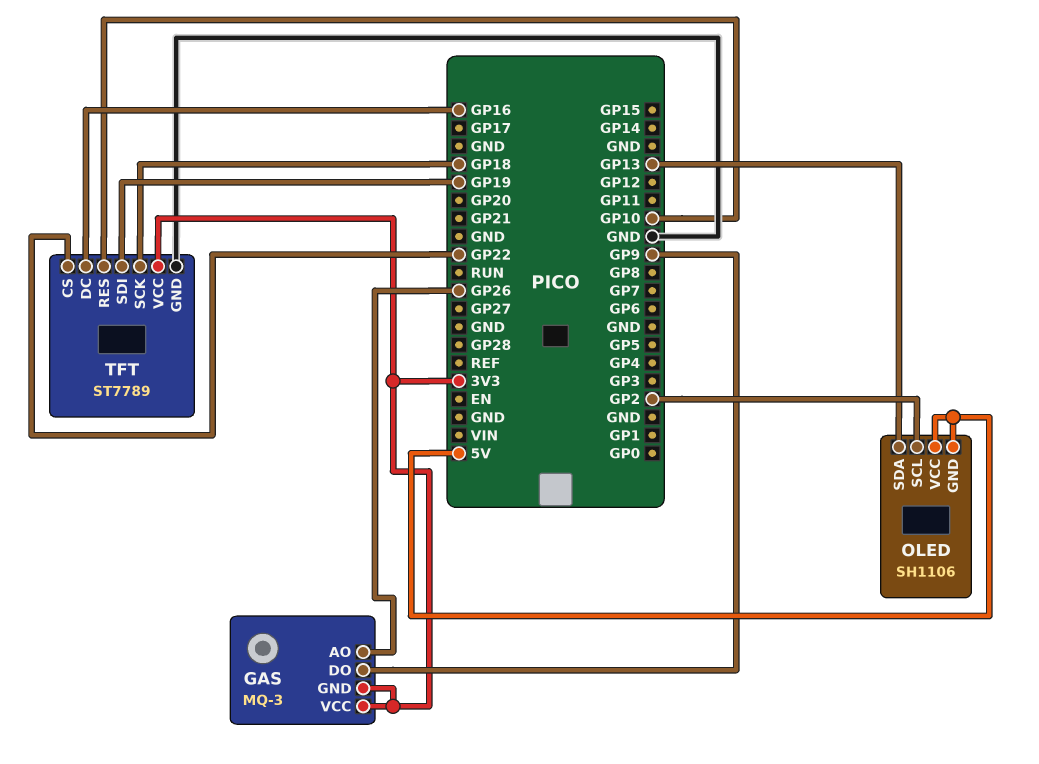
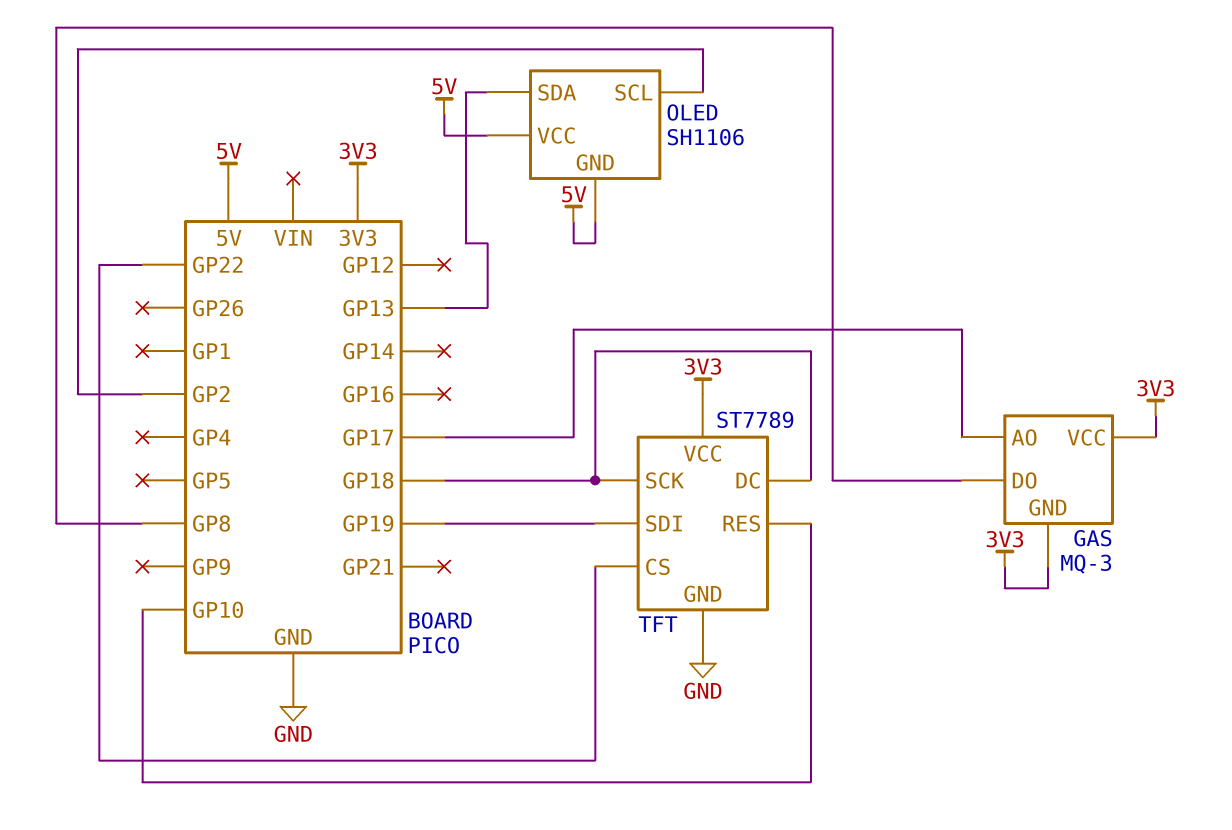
GAS pin AO: GP26 -> GP17
GAS pin DO: GP9 -> GP8
TFT pin DC: GP16 -> GP18

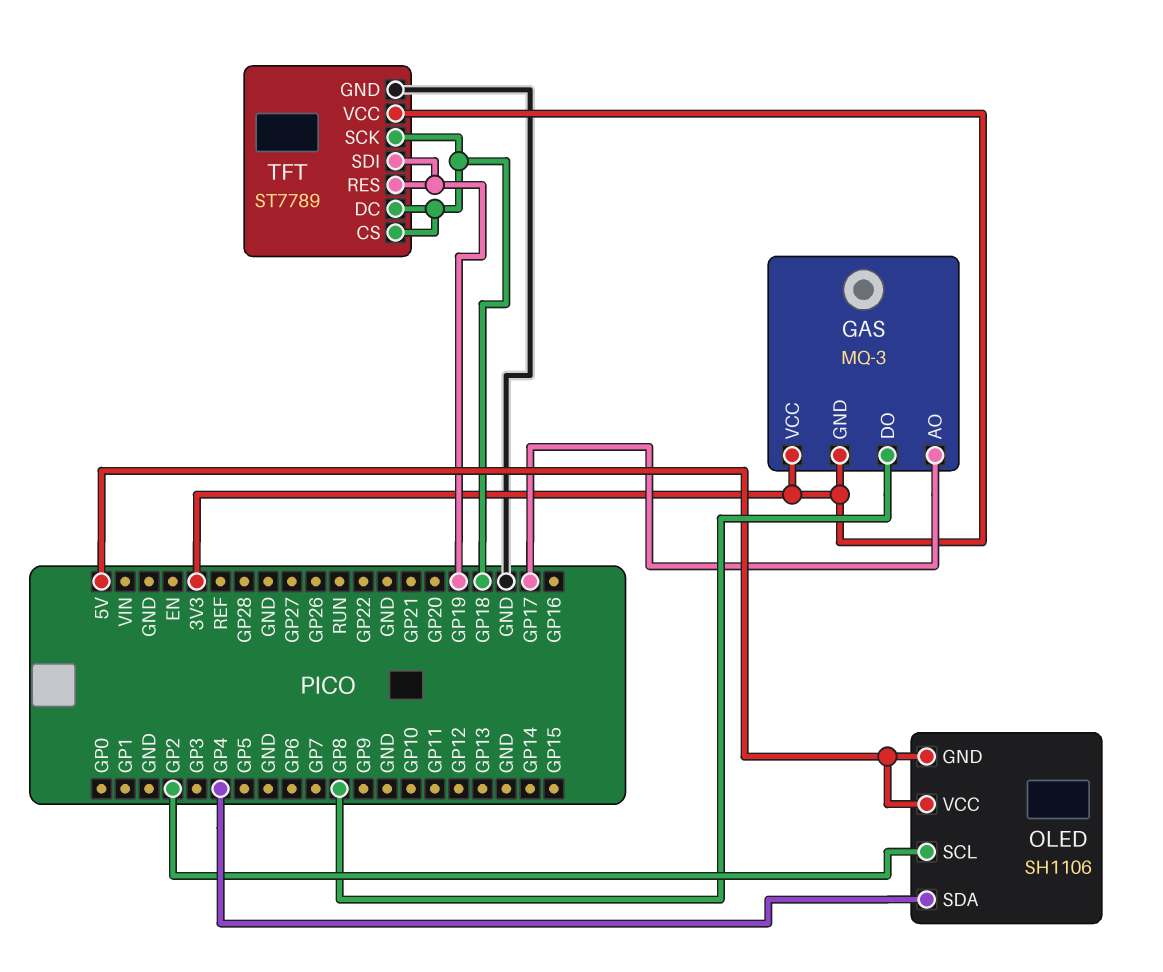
OLED pin SDA: GP13 -> GP4
TFT pin CS: GP22 -> GP18
TFT pin RES: GP10 -> GP19

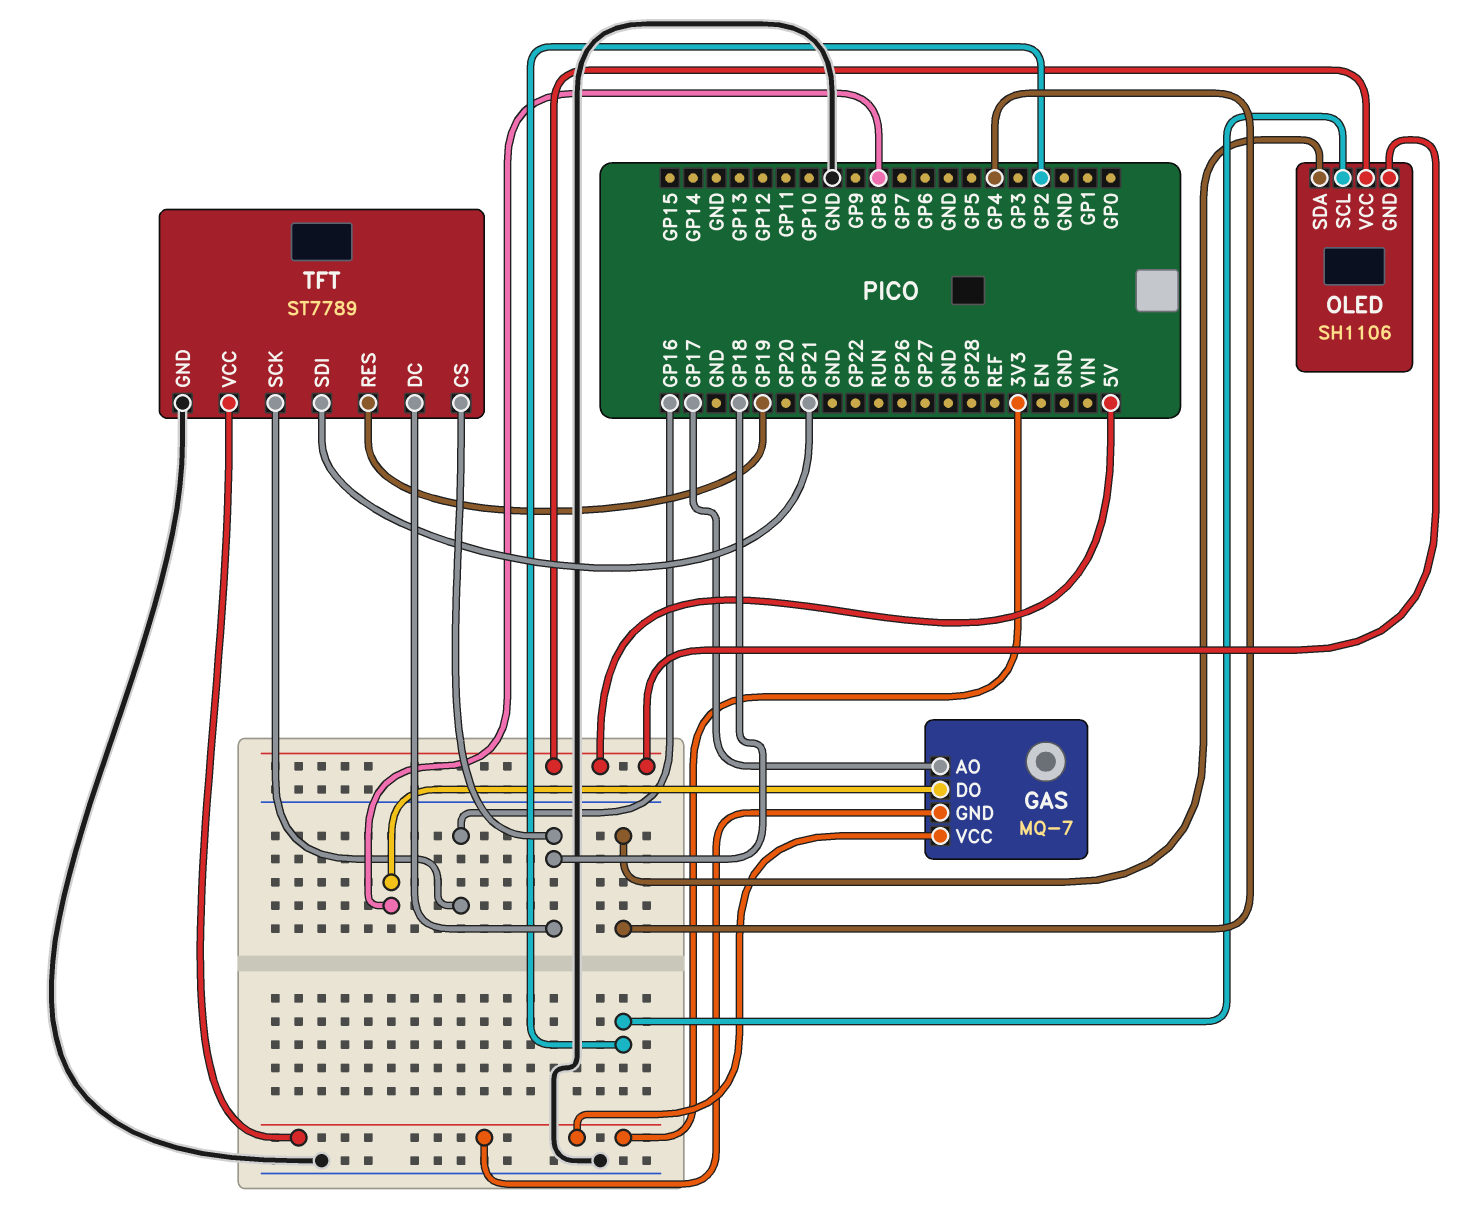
GAS: MQ-3 -> MQ-7
TFT pin SCK: GP18 -> GP16
TFT pin SDI: GP19 -> GP21

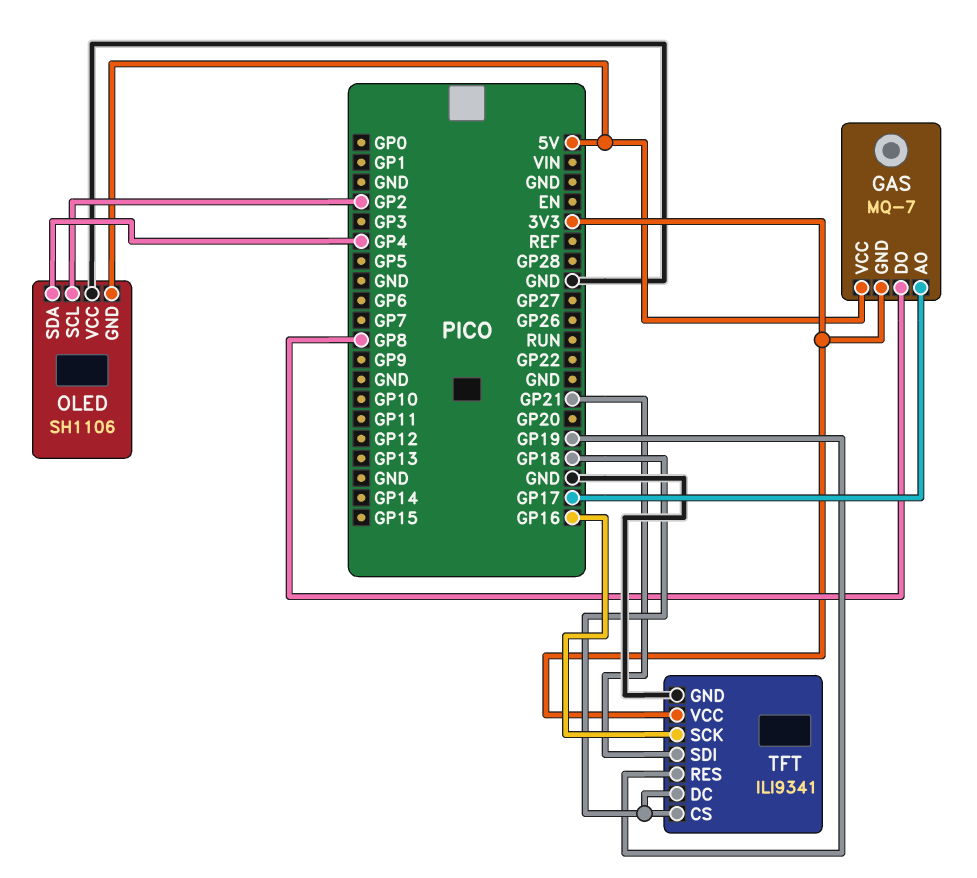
GAS pin VCC: 3V3 -> 5V
OLED pin VCC: 5V -> GND
TFT: ST7789 -> ILI9341

